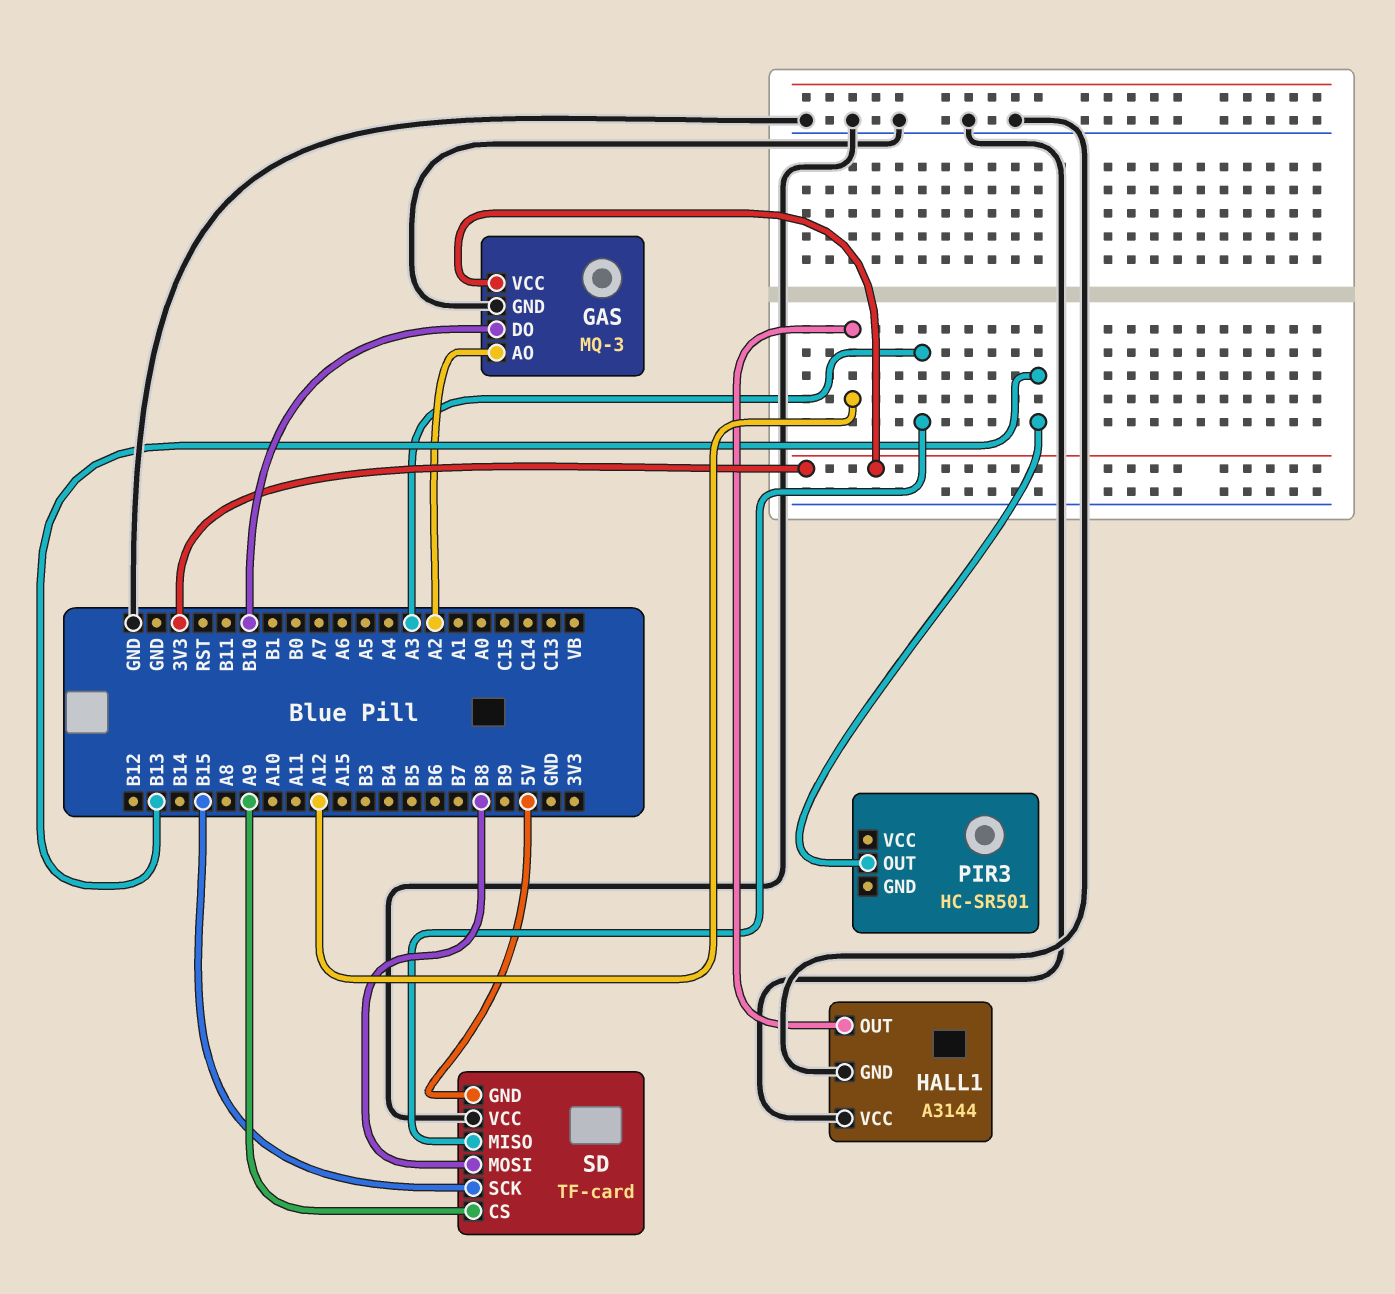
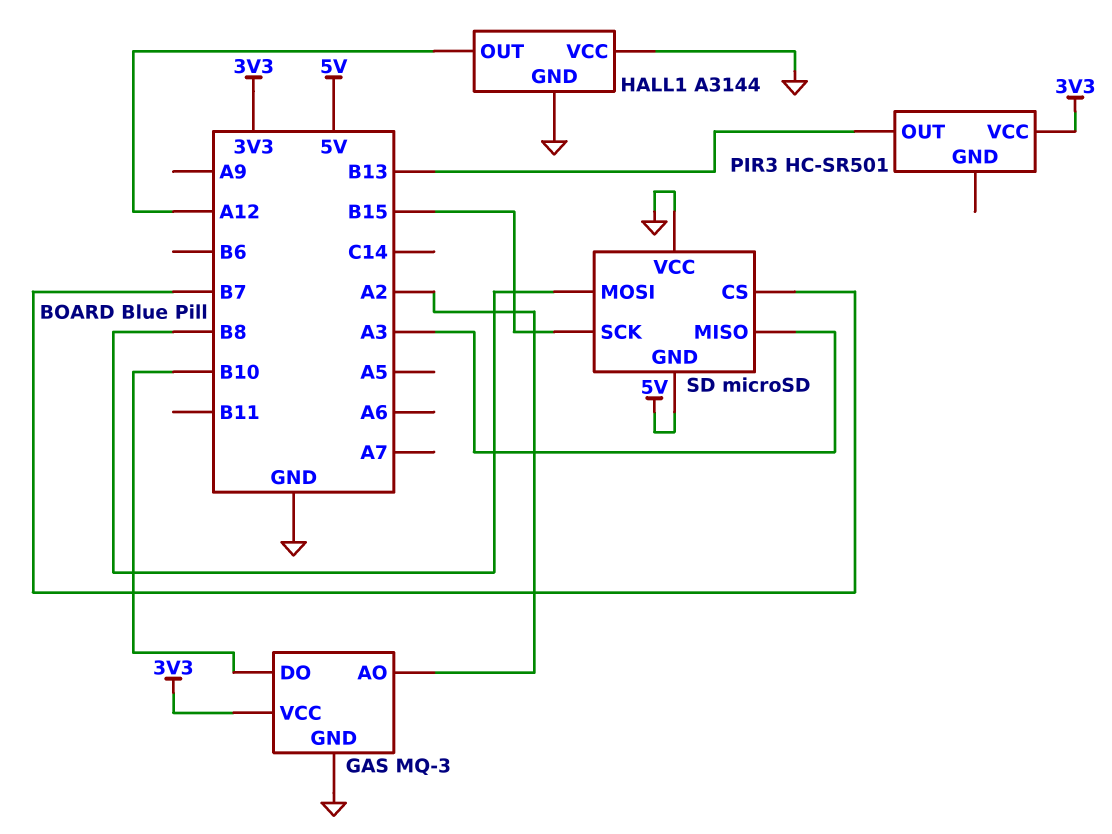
PIR3 pin VCC: none -> 3V3
SD: TF-card -> microSD
SD pin CS: A9 -> B7

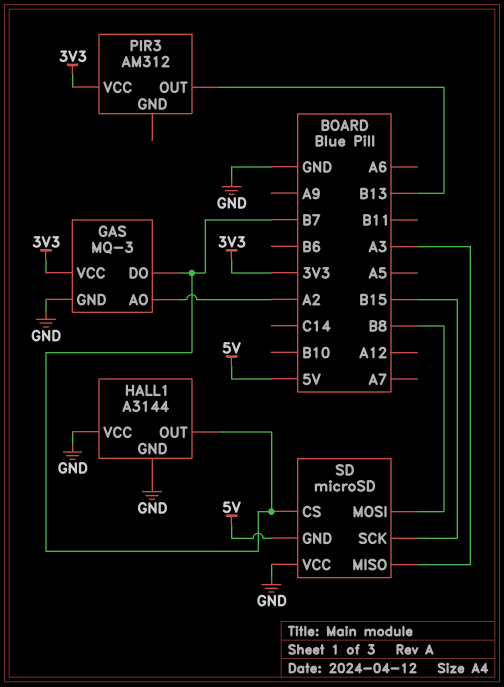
GAS pin DO: B10 -> B7
HALL1 pin OUT: A12 -> B7
PIR3: HC-SR501 -> AM312

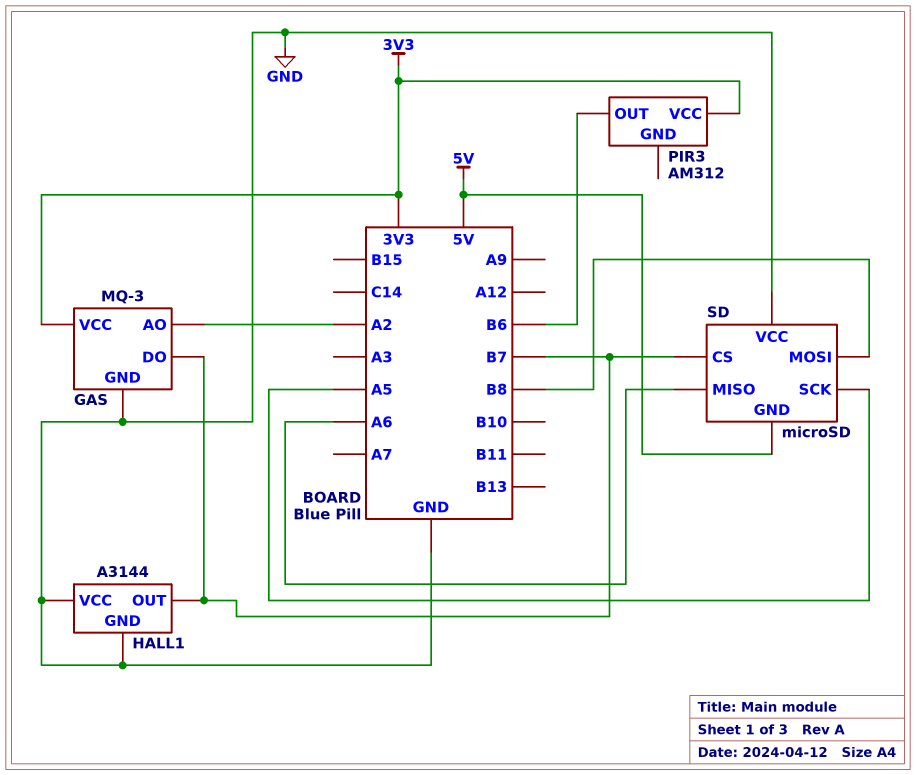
PIR3 pin OUT: B13 -> B6
SD pin MISO: A3 -> A6
SD pin SCK: B15 -> A5

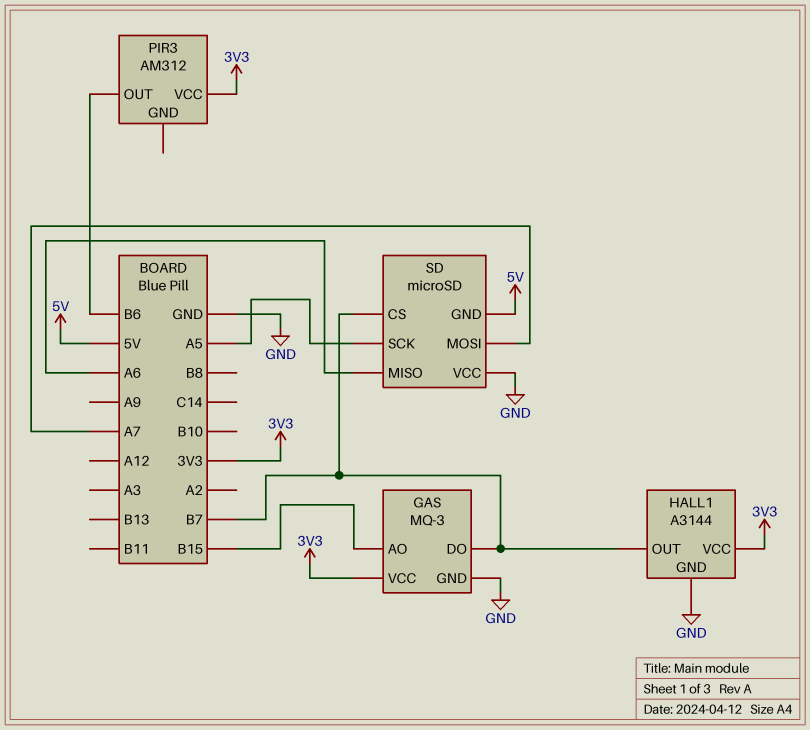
GAS pin AO: A2 -> B15
HALL1 pin VCC: GND -> 3V3
SD pin MOSI: B8 -> A7

